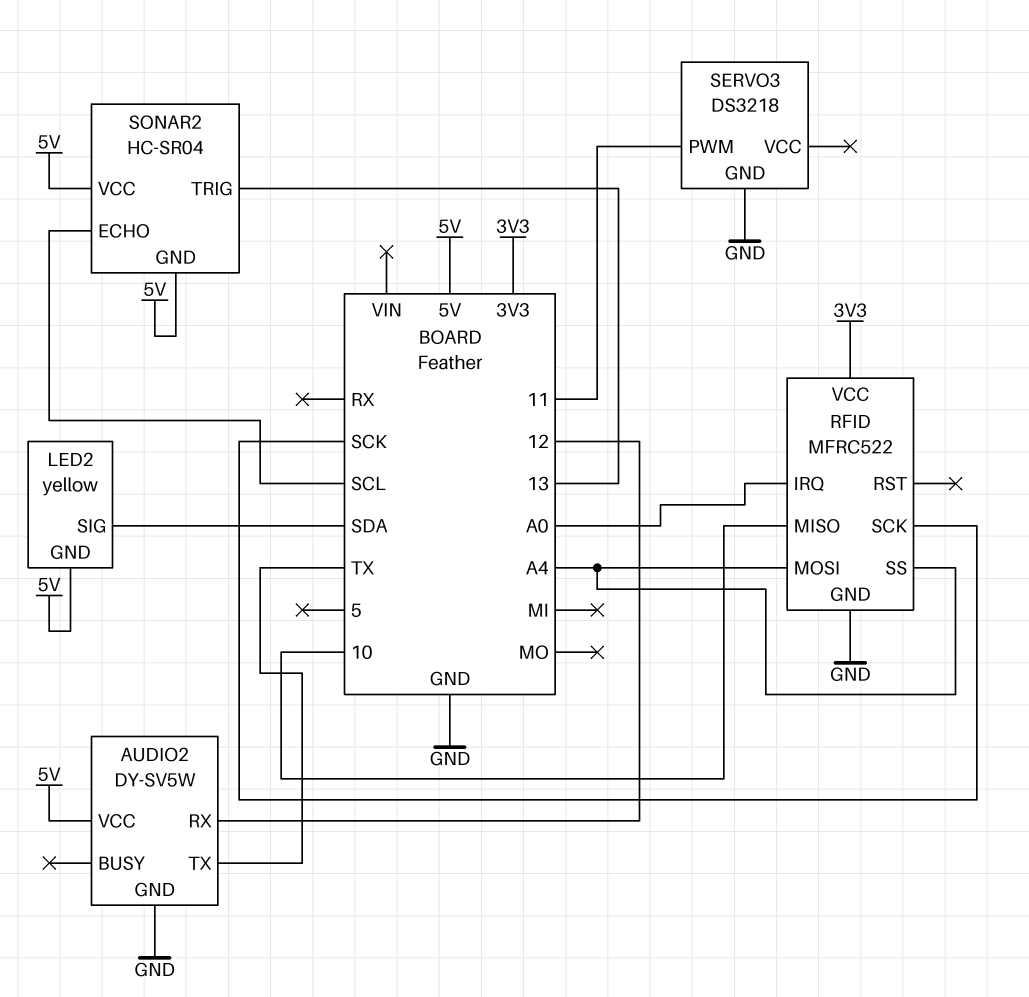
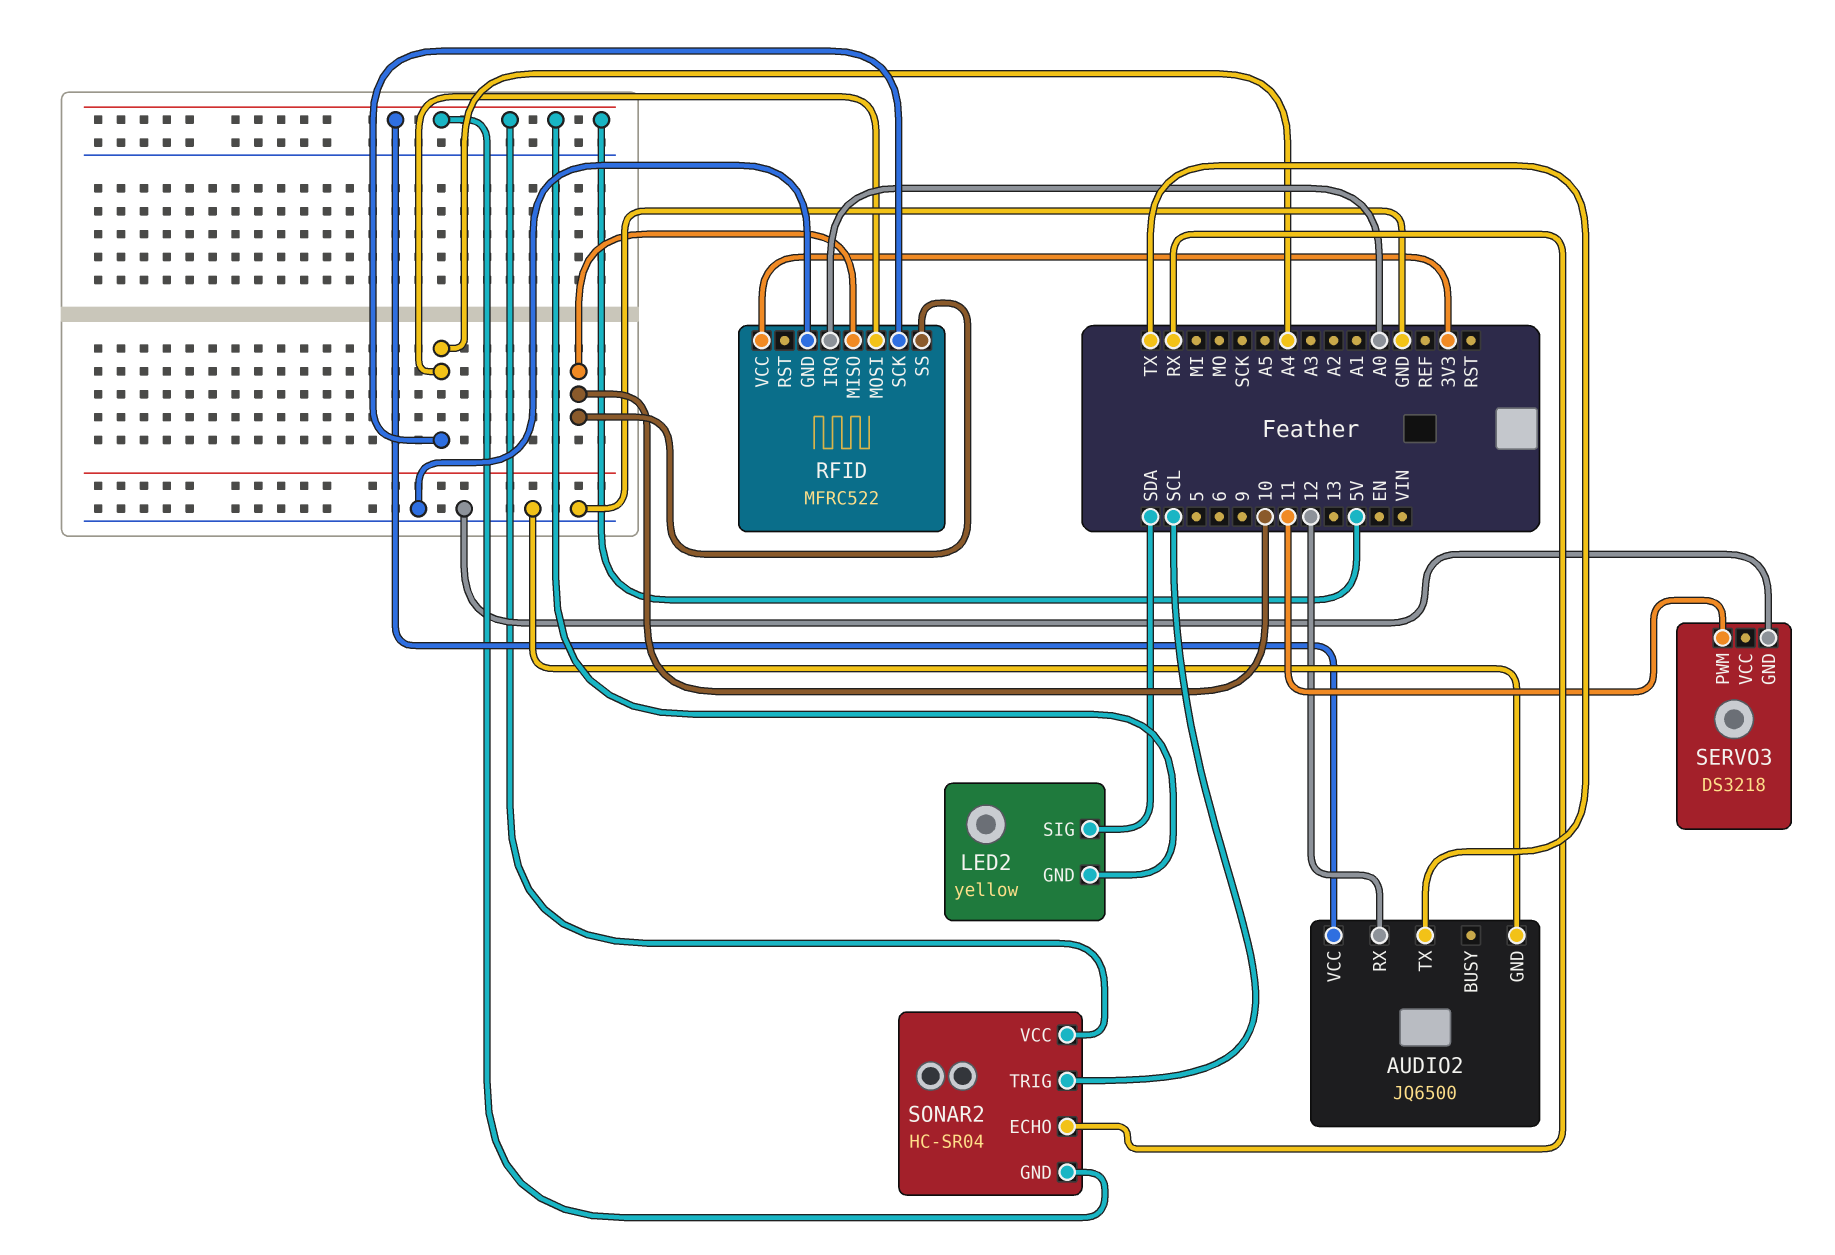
AUDIO2: DY-SV5W -> JQ6500
RFID pin SCK: SCK -> A4
RFID pin SS: A4 -> 10
SONAR2 pin ECHO: SCL -> RX
SONAR2 pin TRIG: 13 -> SCL

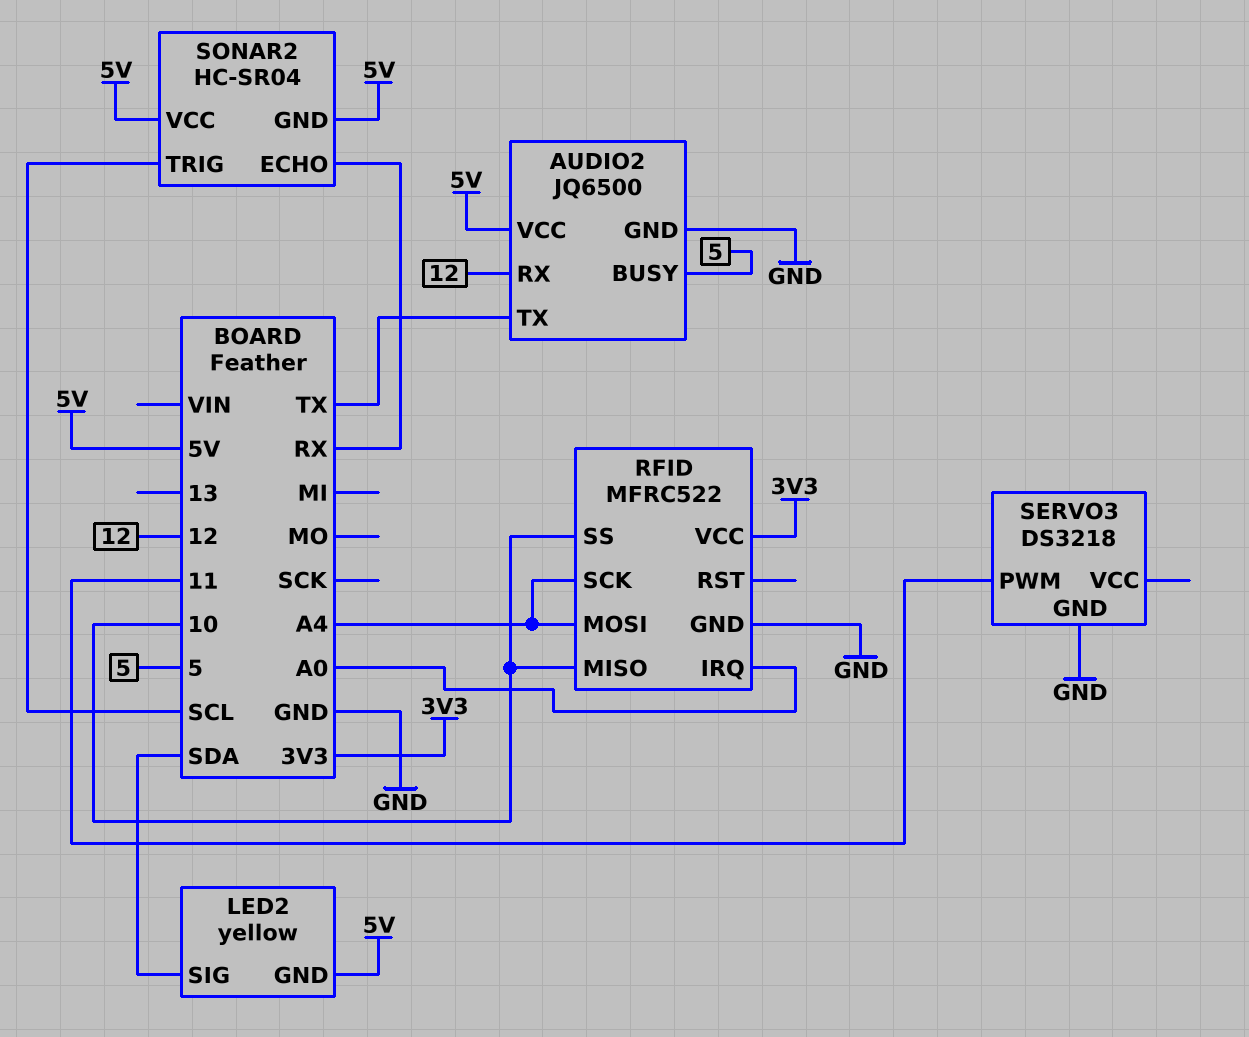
AUDIO2 pin BUSY: none -> 5

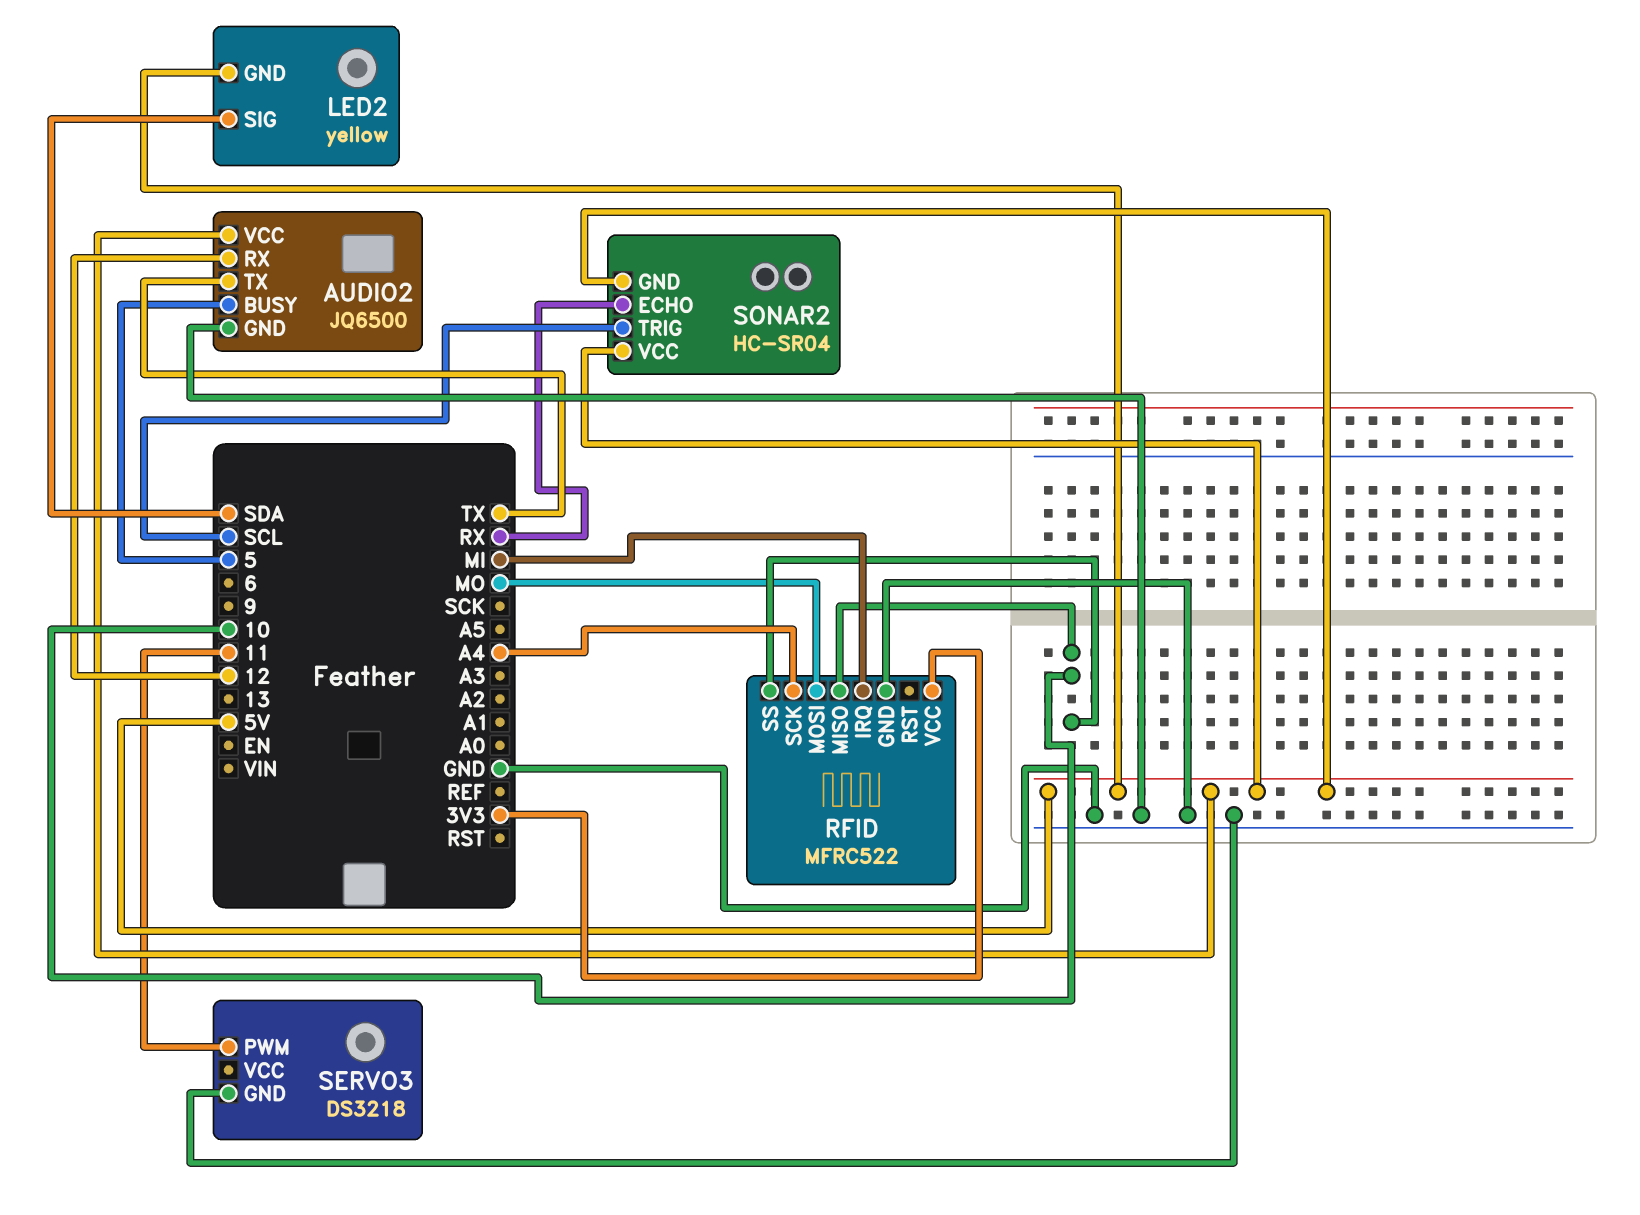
RFID pin IRQ: A0 -> MI
RFID pin MOSI: A4 -> MO

